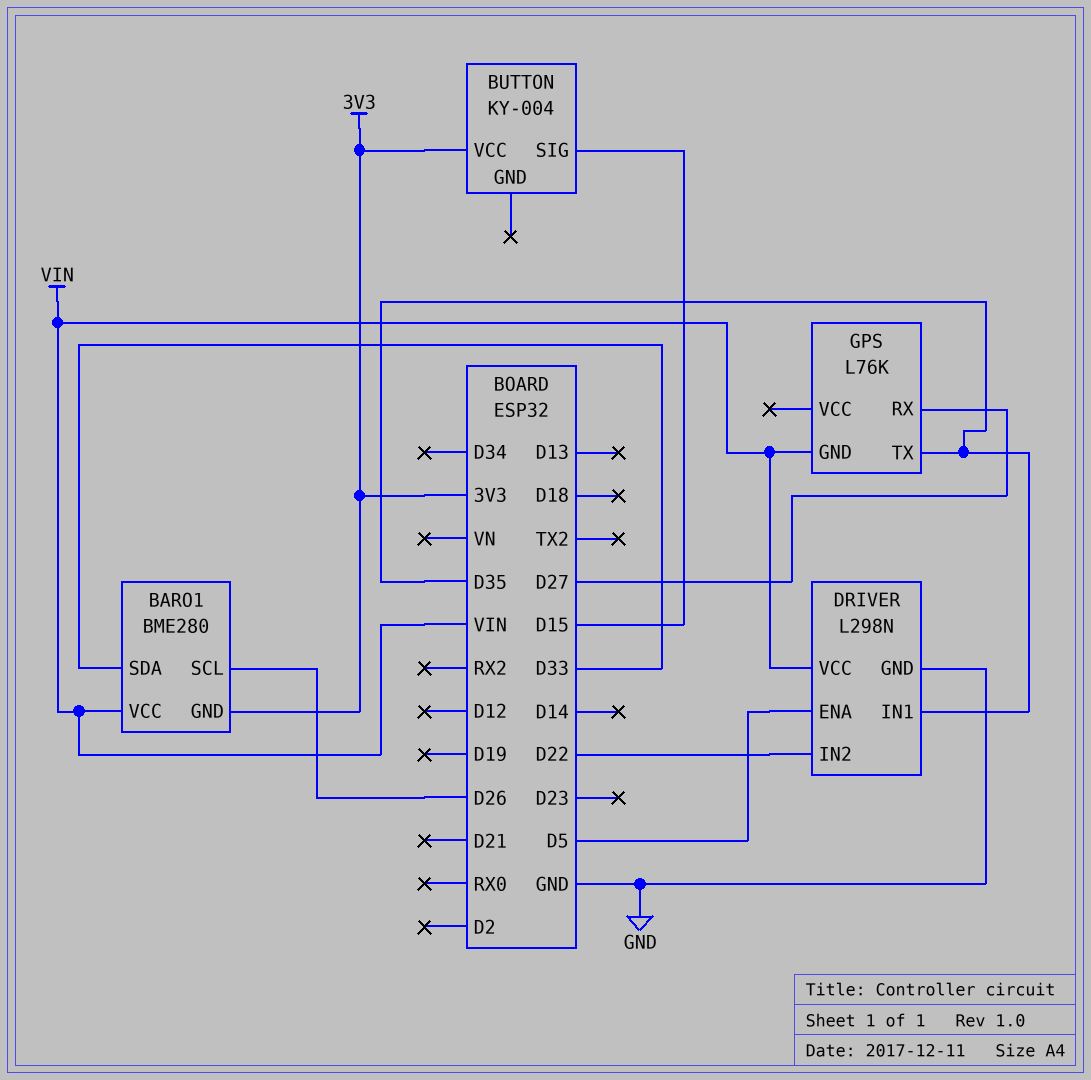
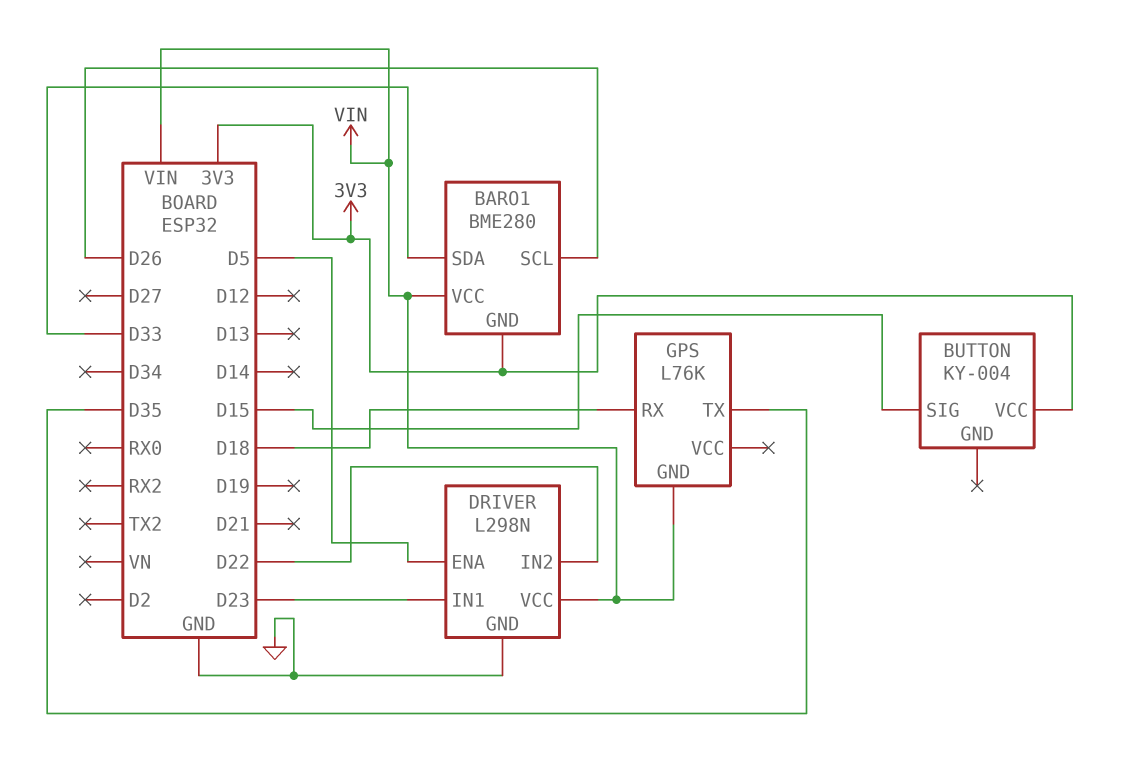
DRIVER pin IN1: D35 -> D23
GPS pin RX: D27 -> D18

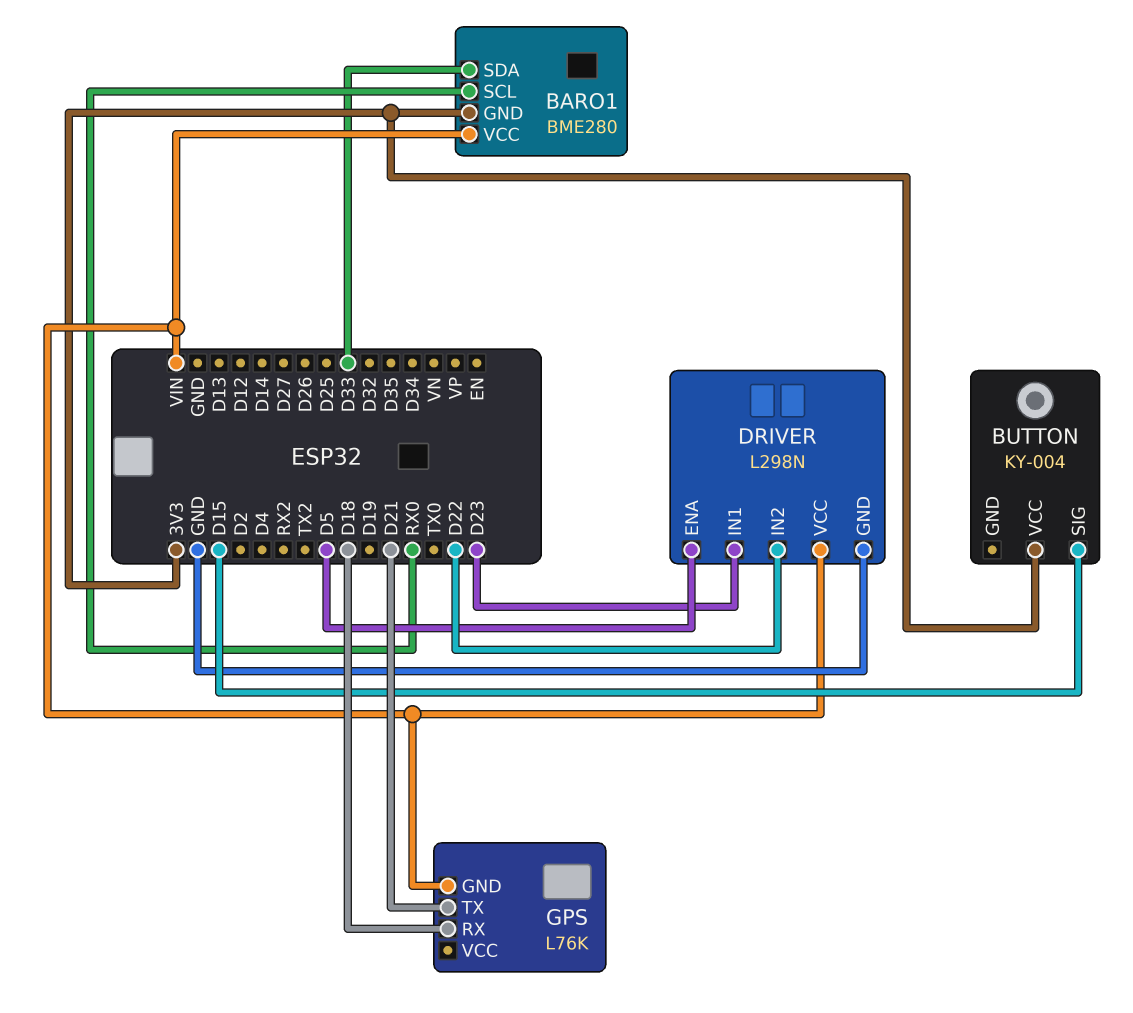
BARO1 pin SCL: D26 -> RX0
GPS pin TX: D35 -> D21

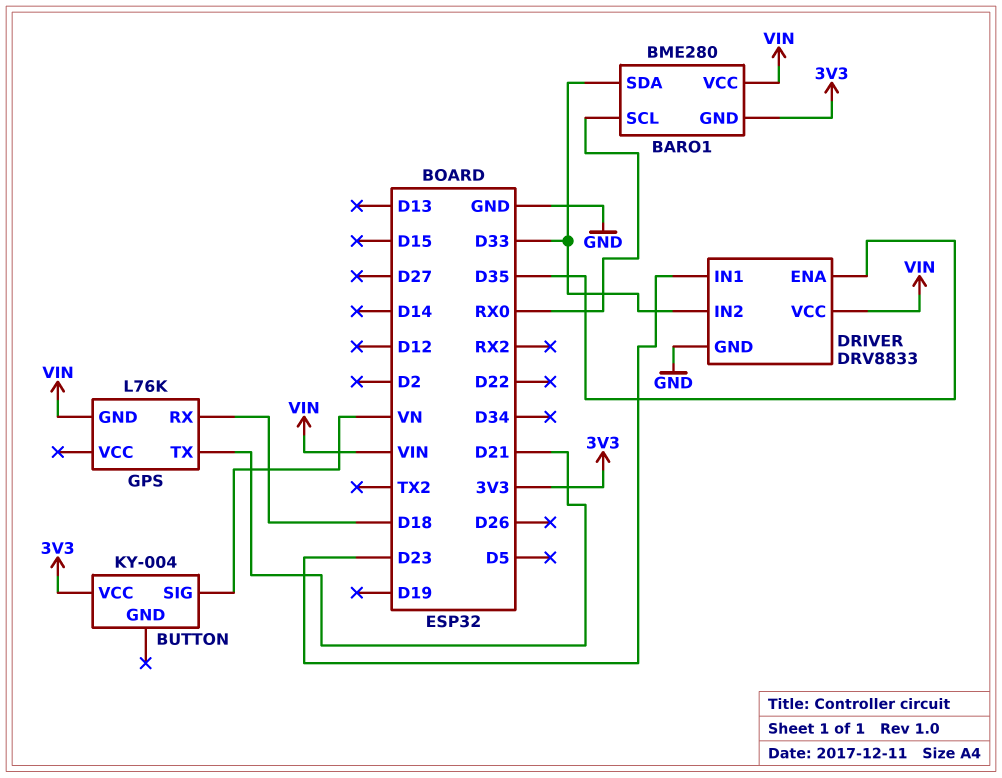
BUTTON pin SIG: D15 -> VN
DRIVER: L298N -> DRV8833
DRIVER pin ENA: D5 -> D35
DRIVER pin IN2: D22 -> D33

